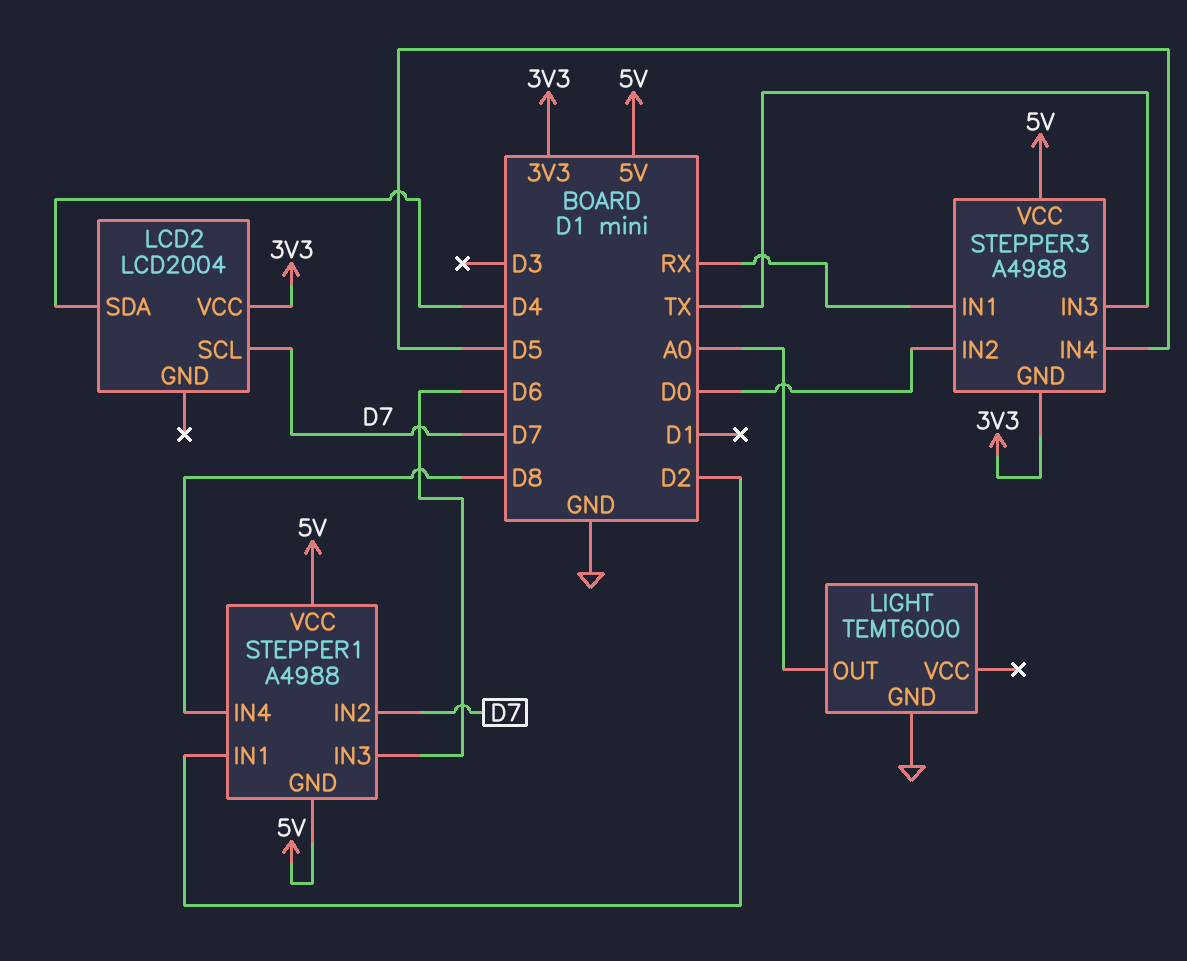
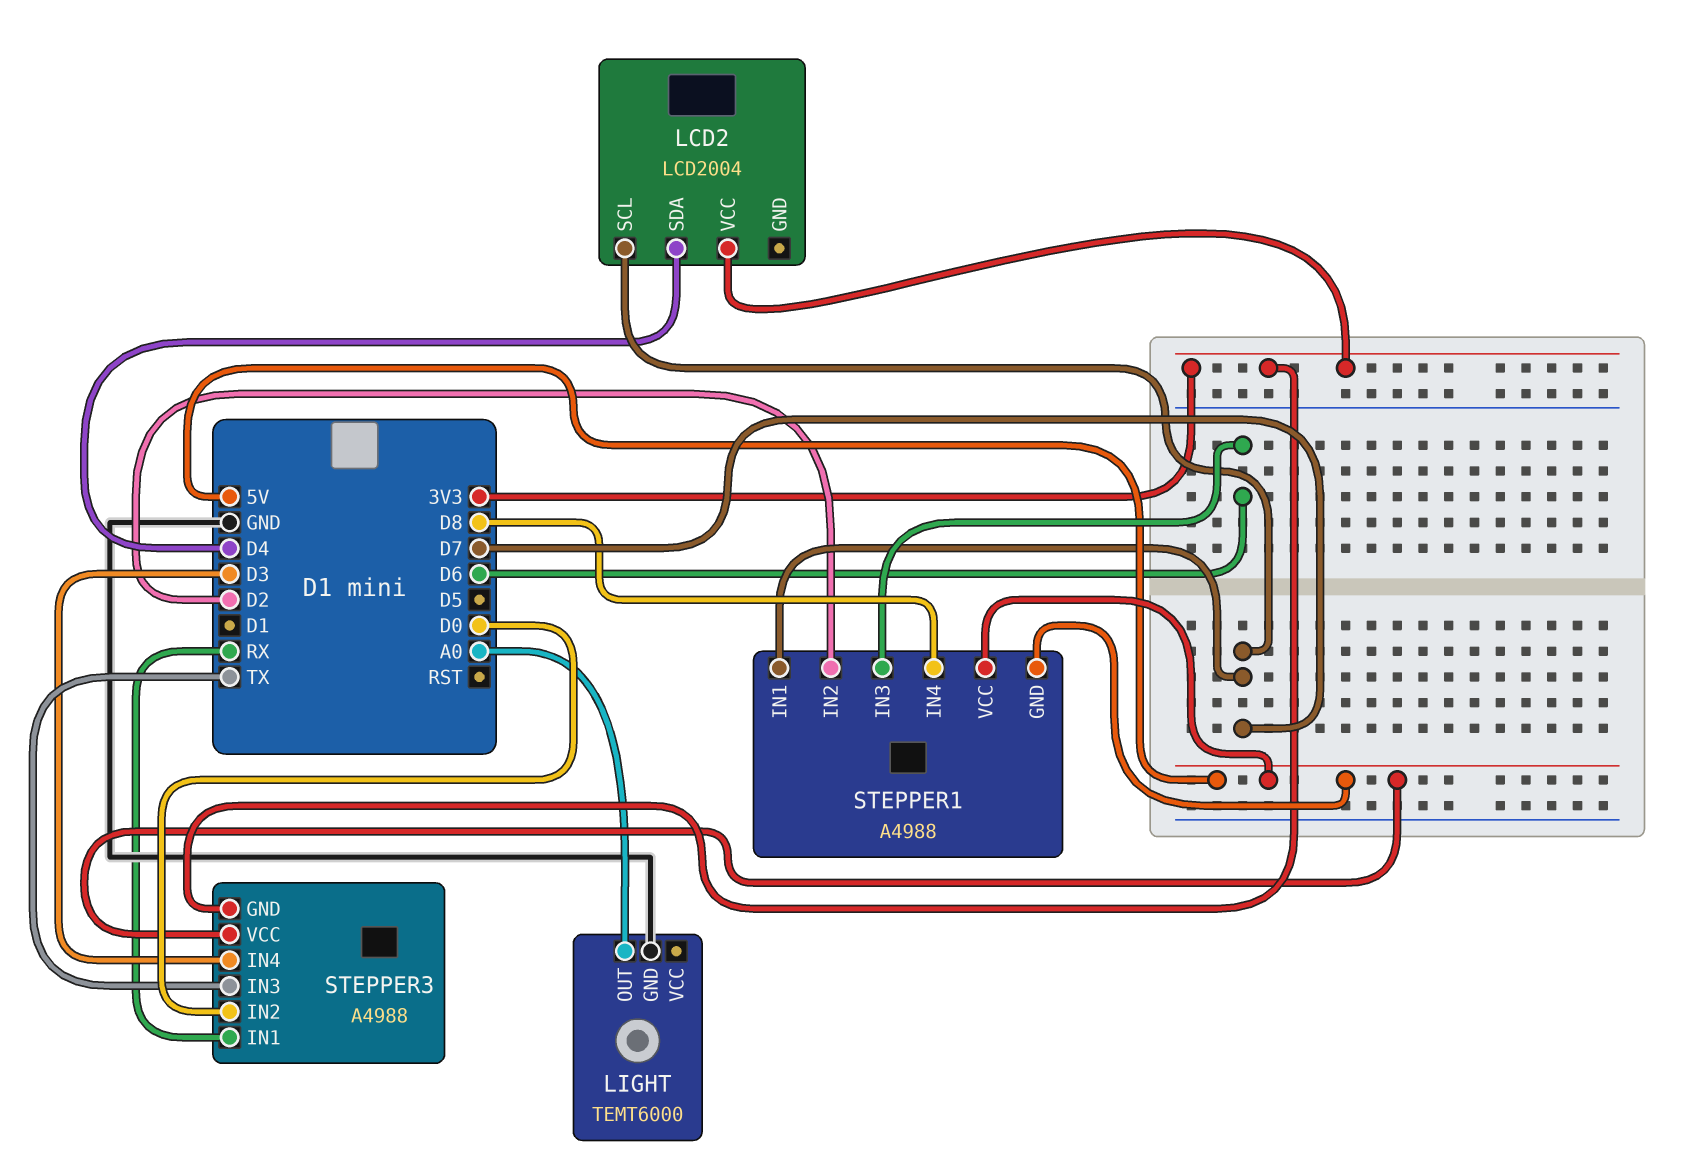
STEPPER1 pin IN1: D2 -> D7
STEPPER1 pin IN2: D7 -> D2
STEPPER3 pin IN4: D5 -> D3

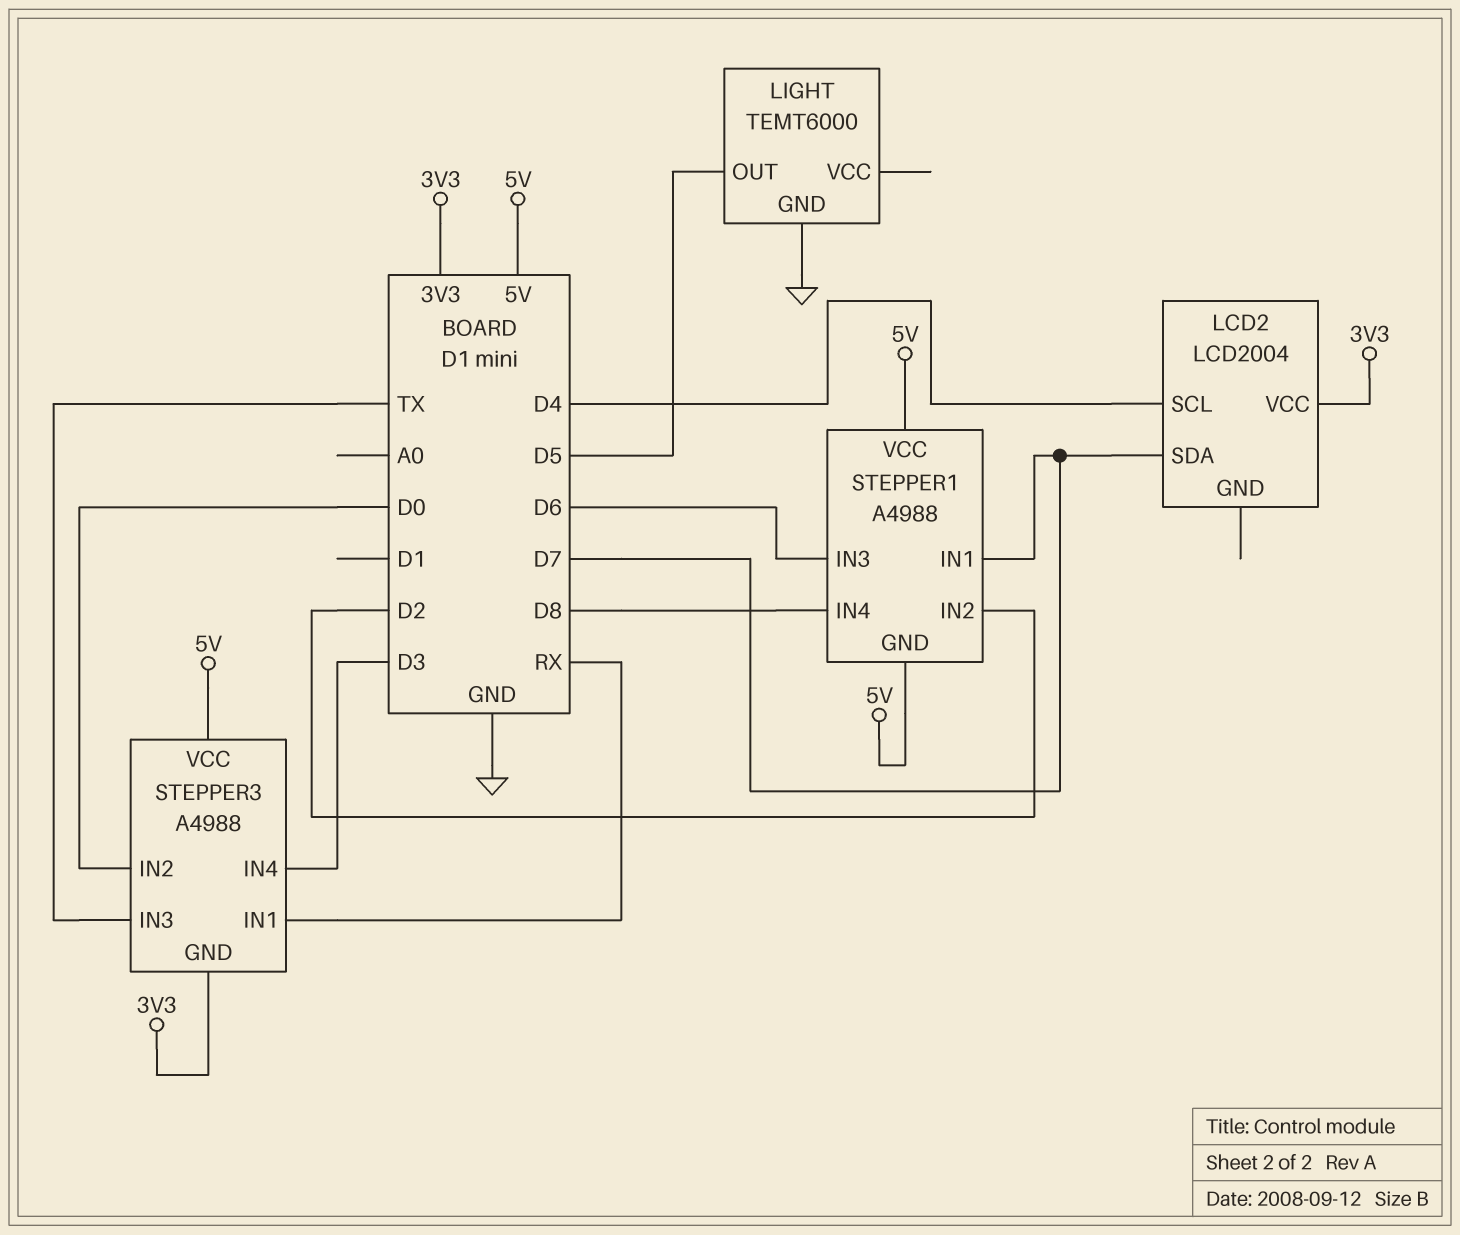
LCD2 pin SCL: D7 -> D4
LCD2 pin SDA: D4 -> D7
LIGHT pin OUT: A0 -> D5

